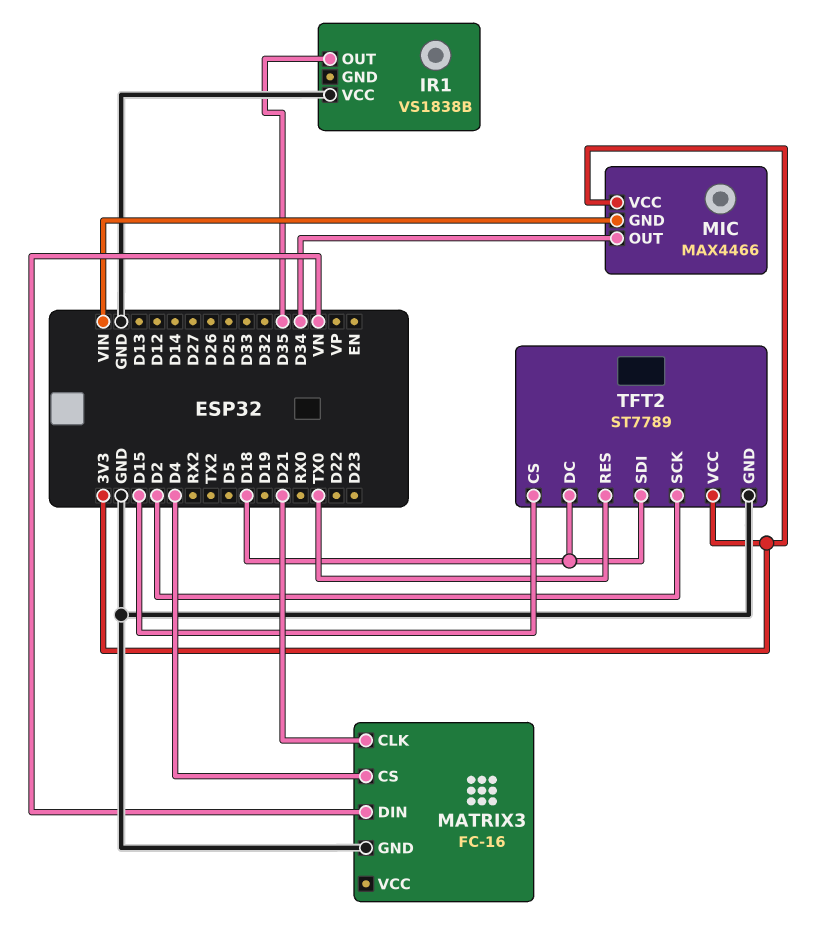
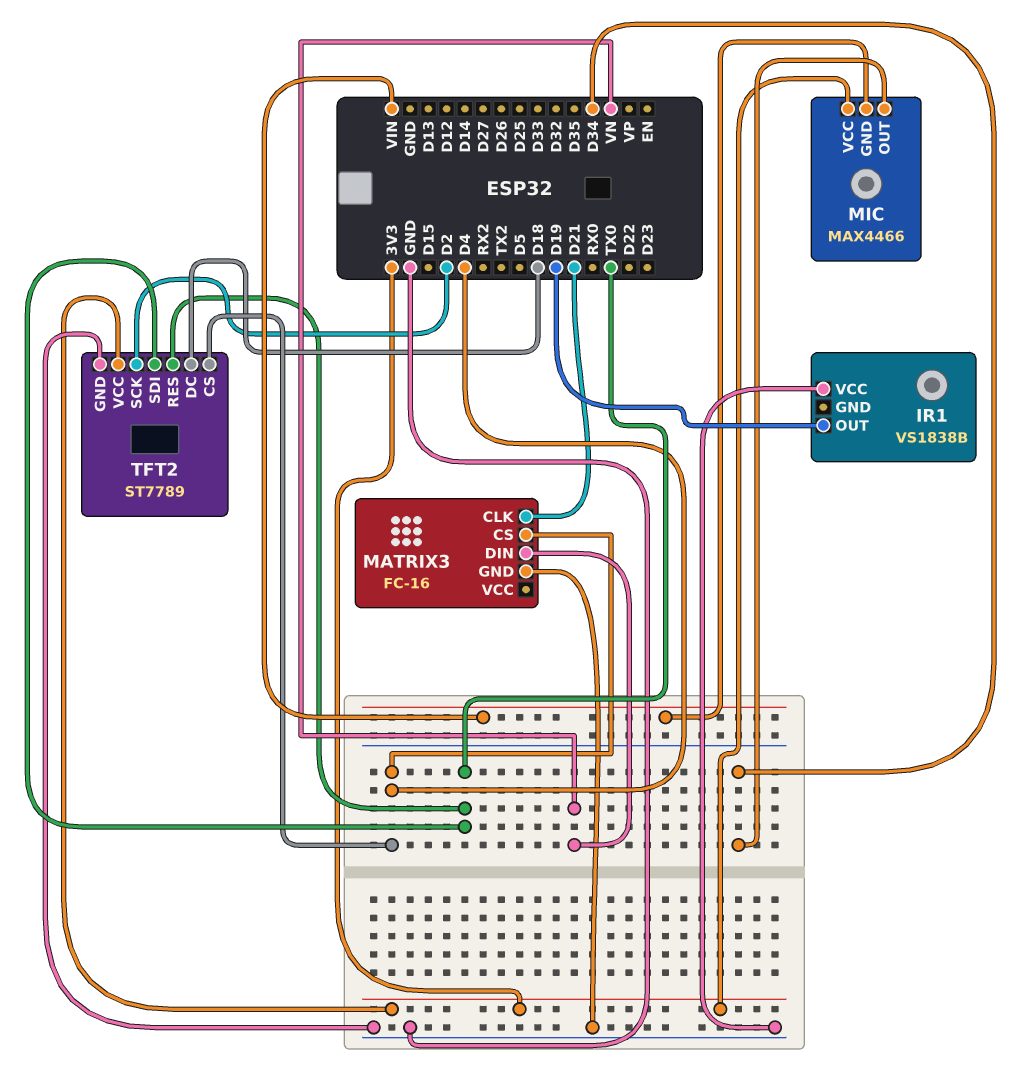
IR1 pin OUT: D35 -> D19
TFT2 pin CS: D15 -> D4
TFT2 pin SDI: D18 -> TX0

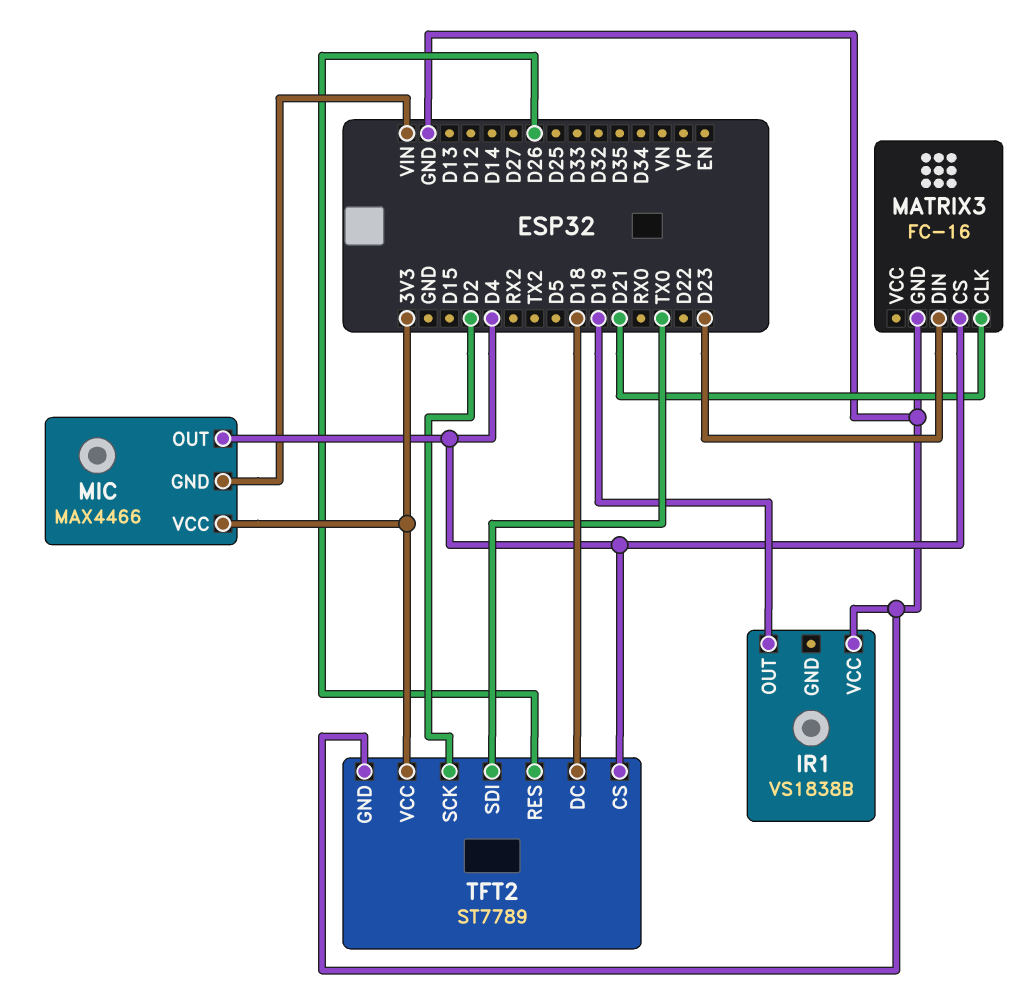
MATRIX3 pin DIN: VN -> D23
MIC pin OUT: D34 -> D4
TFT2 pin RES: TX0 -> D26

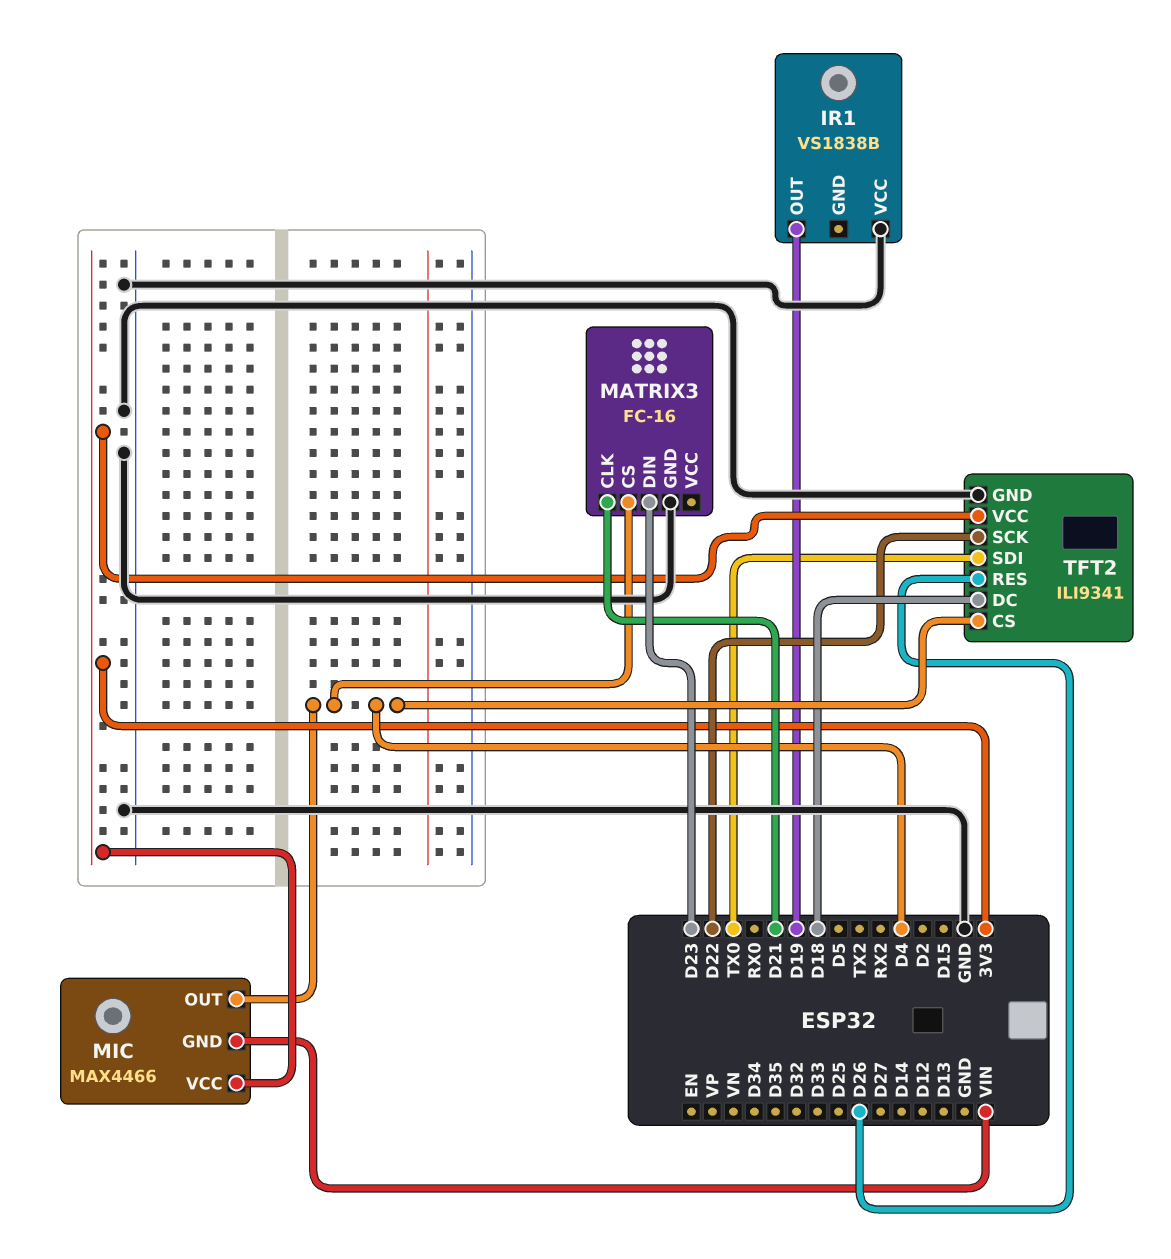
TFT2: ST7789 -> ILI9341
TFT2 pin SCK: D2 -> D22

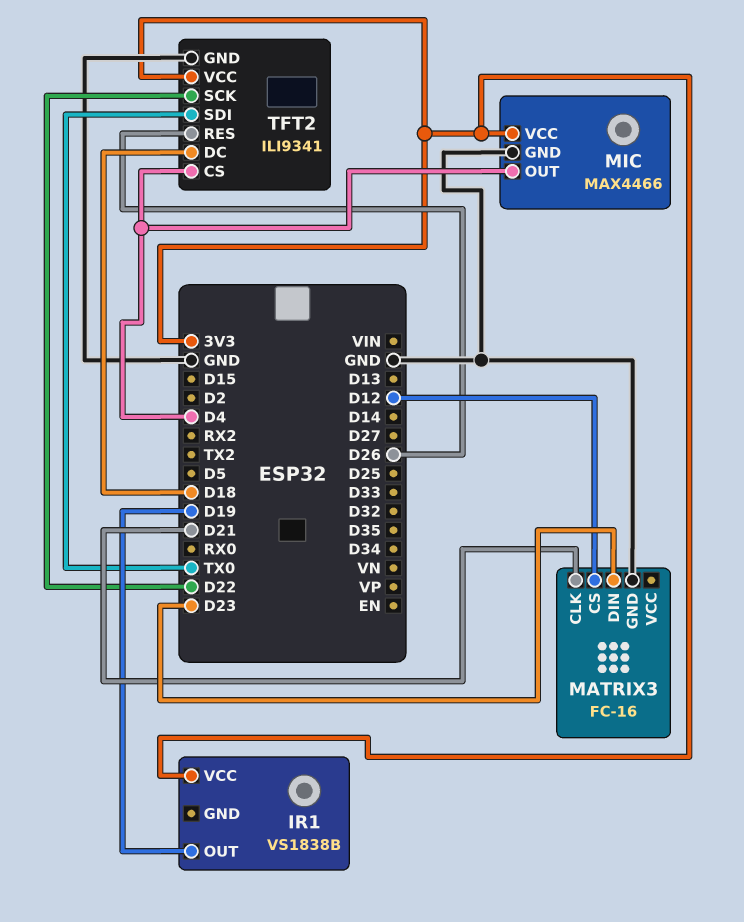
IR1 pin VCC: GND -> 3V3
MATRIX3 pin CS: D4 -> D12
MIC pin GND: VIN -> GND

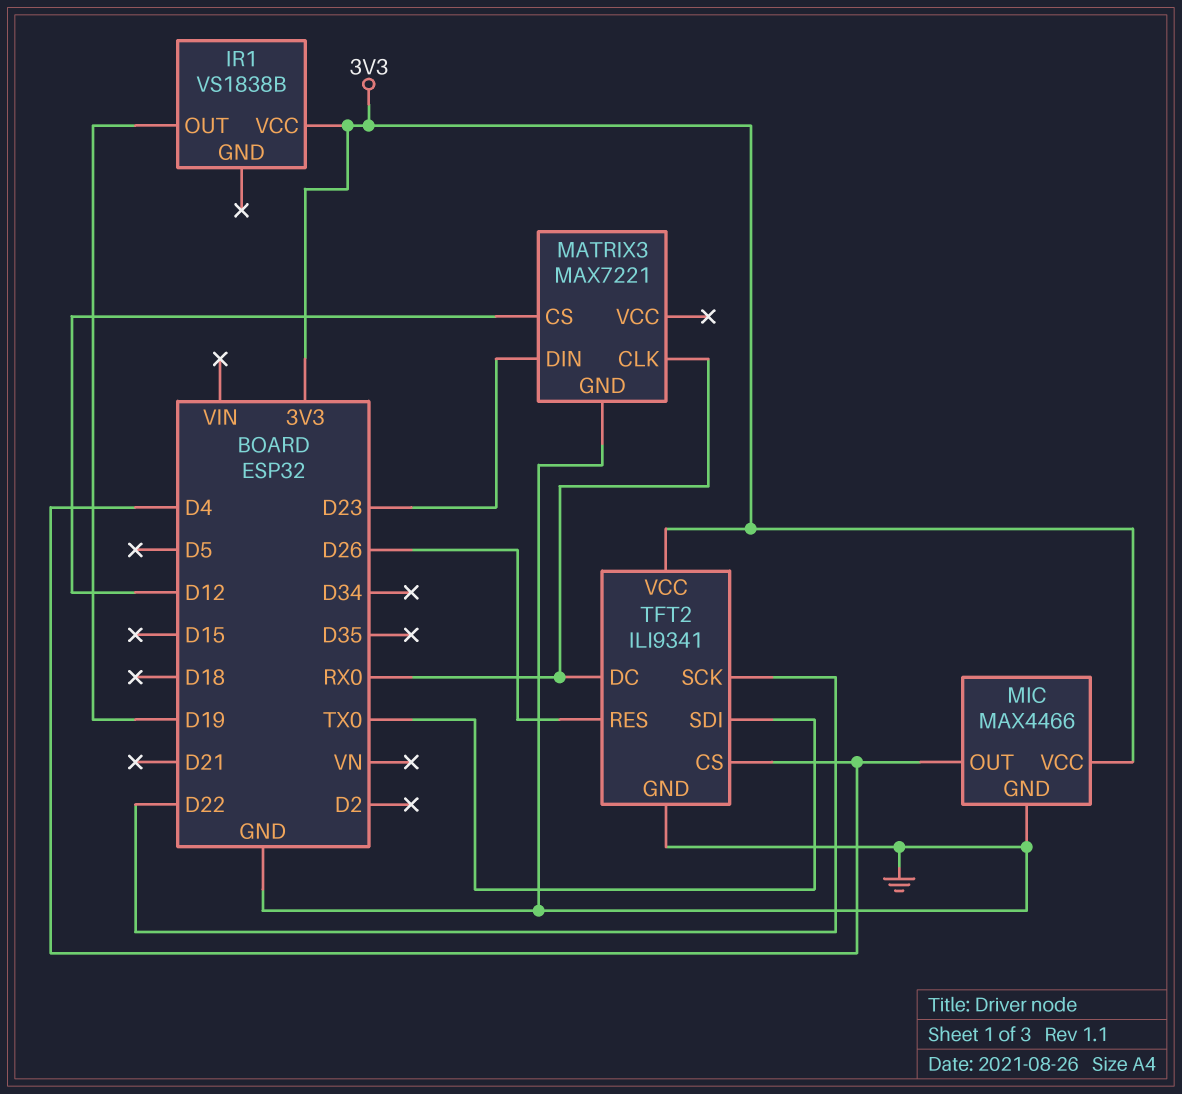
MATRIX3: FC-16 -> MAX7221
MATRIX3 pin CLK: D21 -> RX0
TFT2 pin DC: D18 -> RX0

